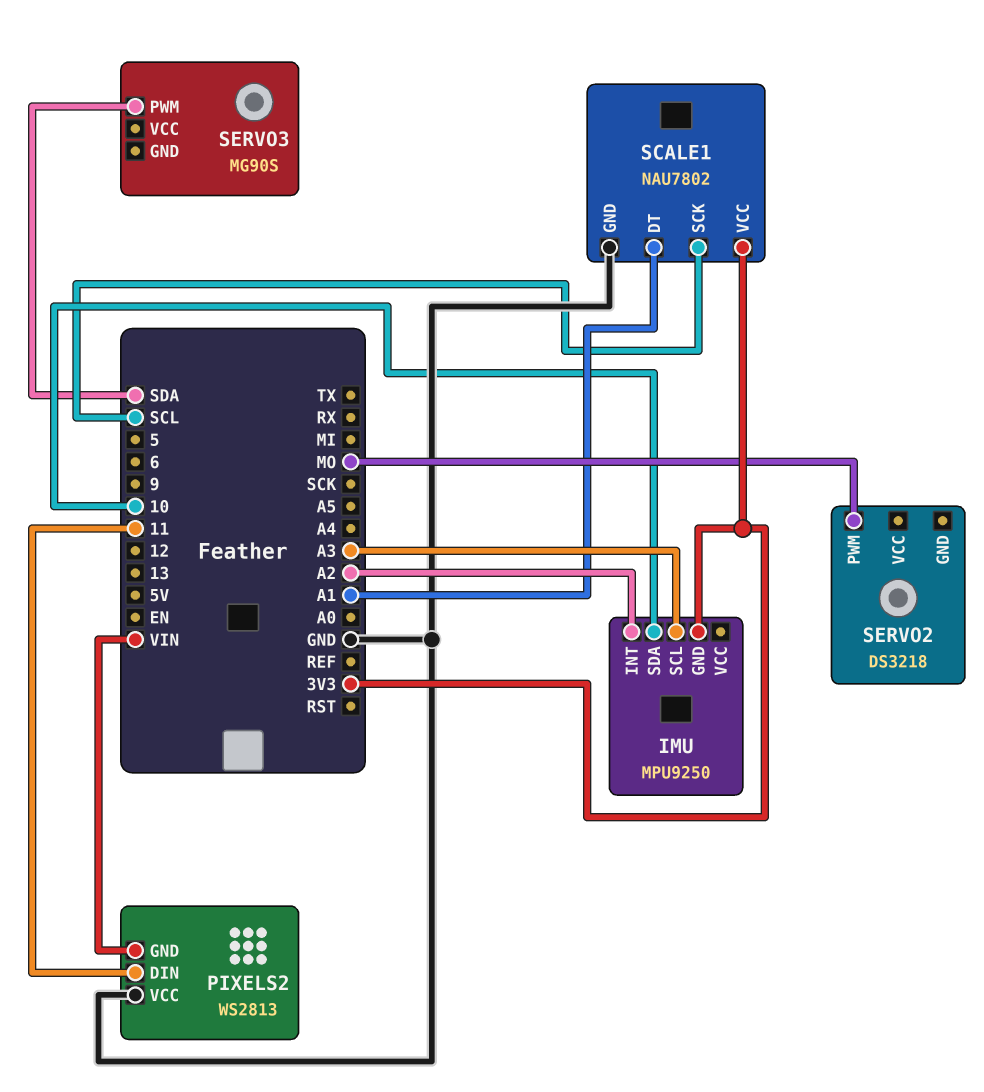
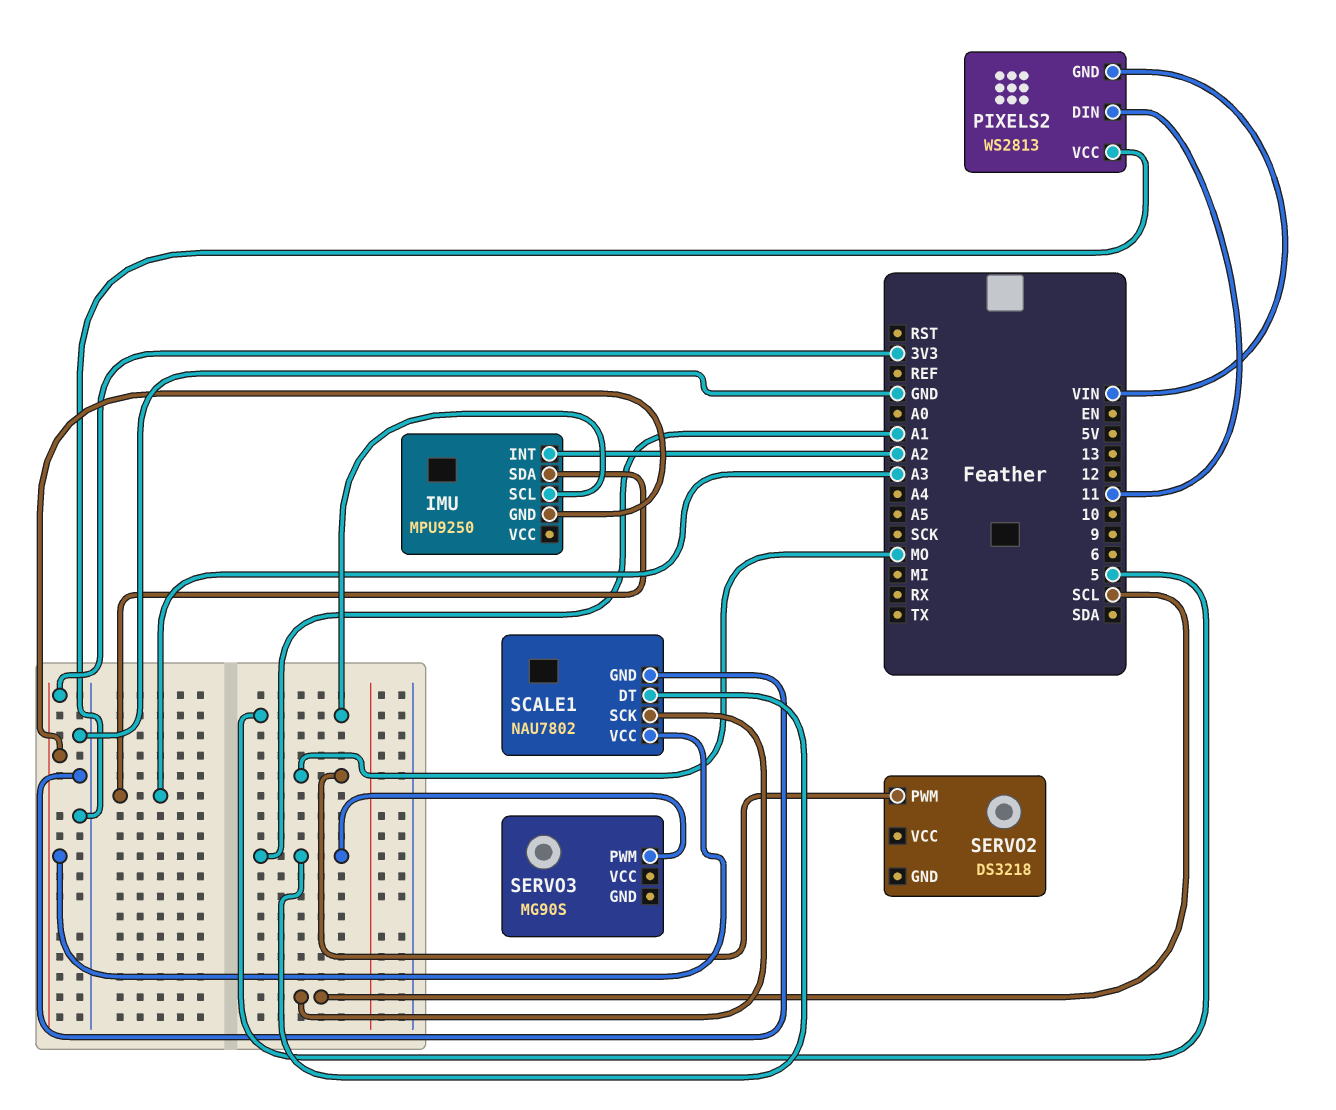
IMU pin SCL: A3 -> 5
IMU pin SDA: 10 -> A3
SERVO3 pin PWM: SDA -> A1

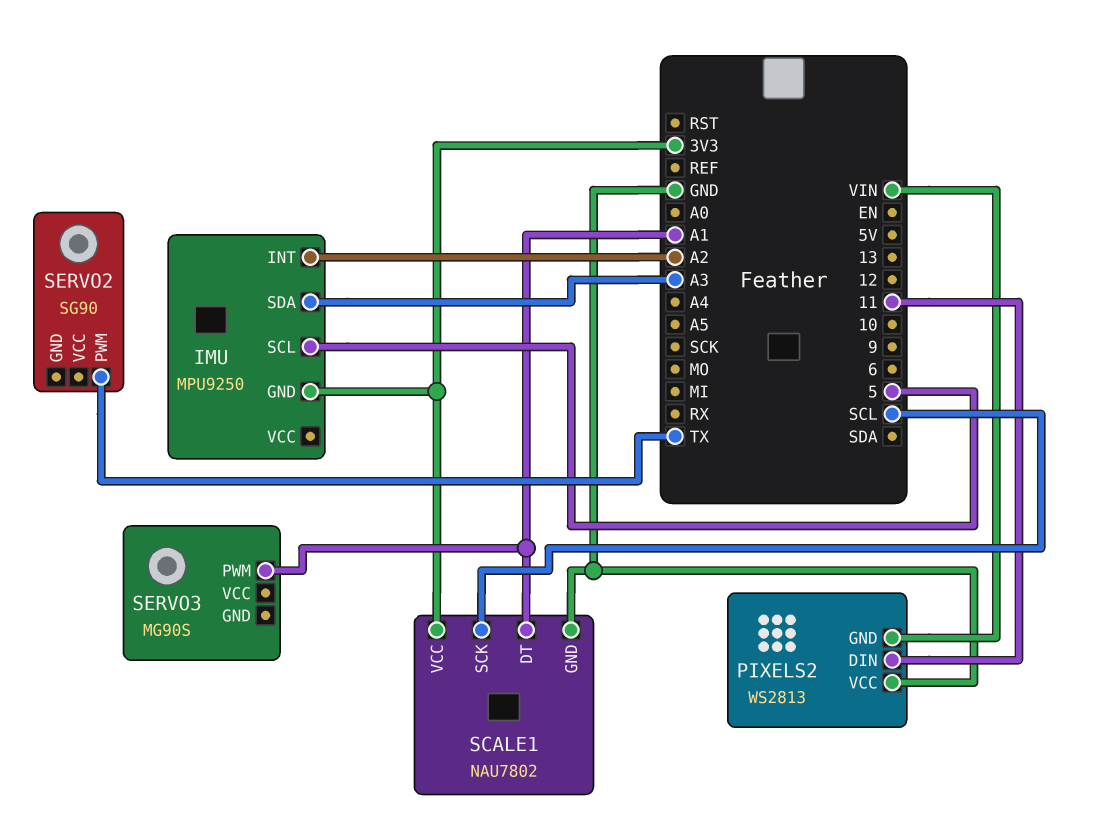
SERVO2: DS3218 -> SG90
SERVO2 pin PWM: MO -> TX

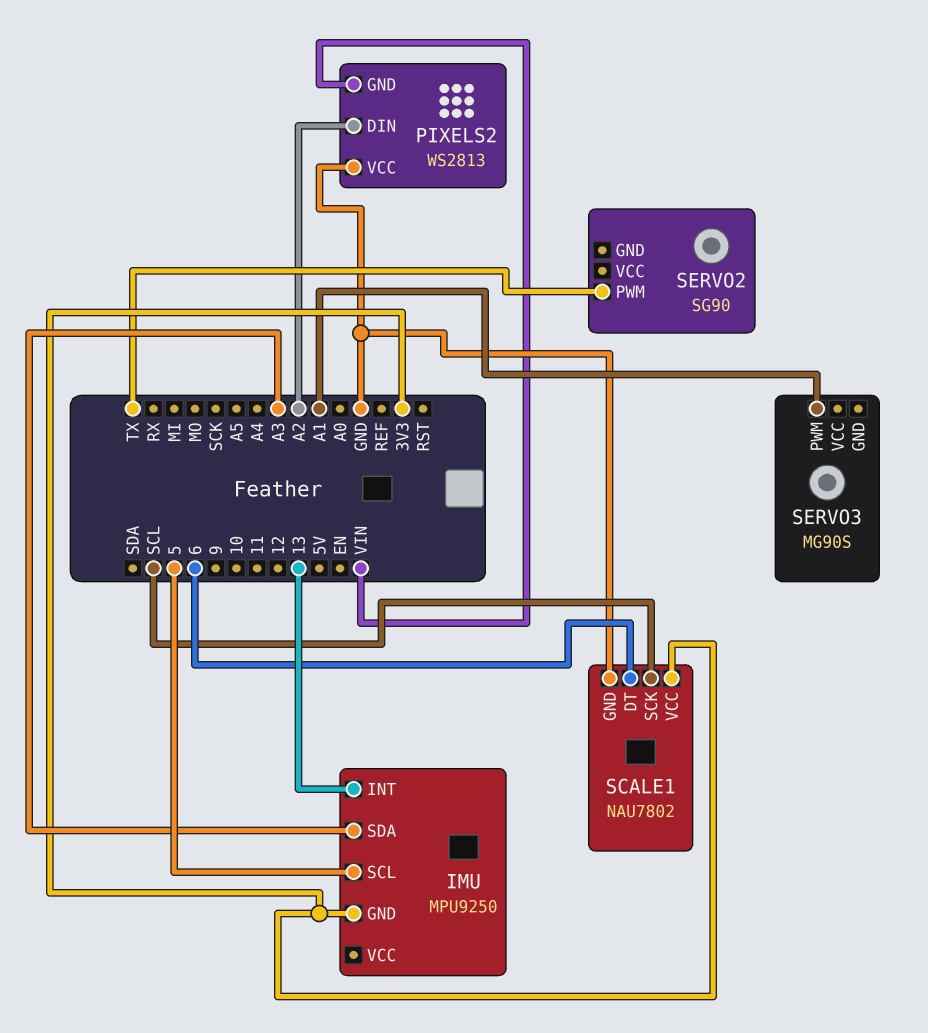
IMU pin INT: A2 -> 13
PIXELS2 pin DIN: 11 -> A2
SCALE1 pin DT: A1 -> 6

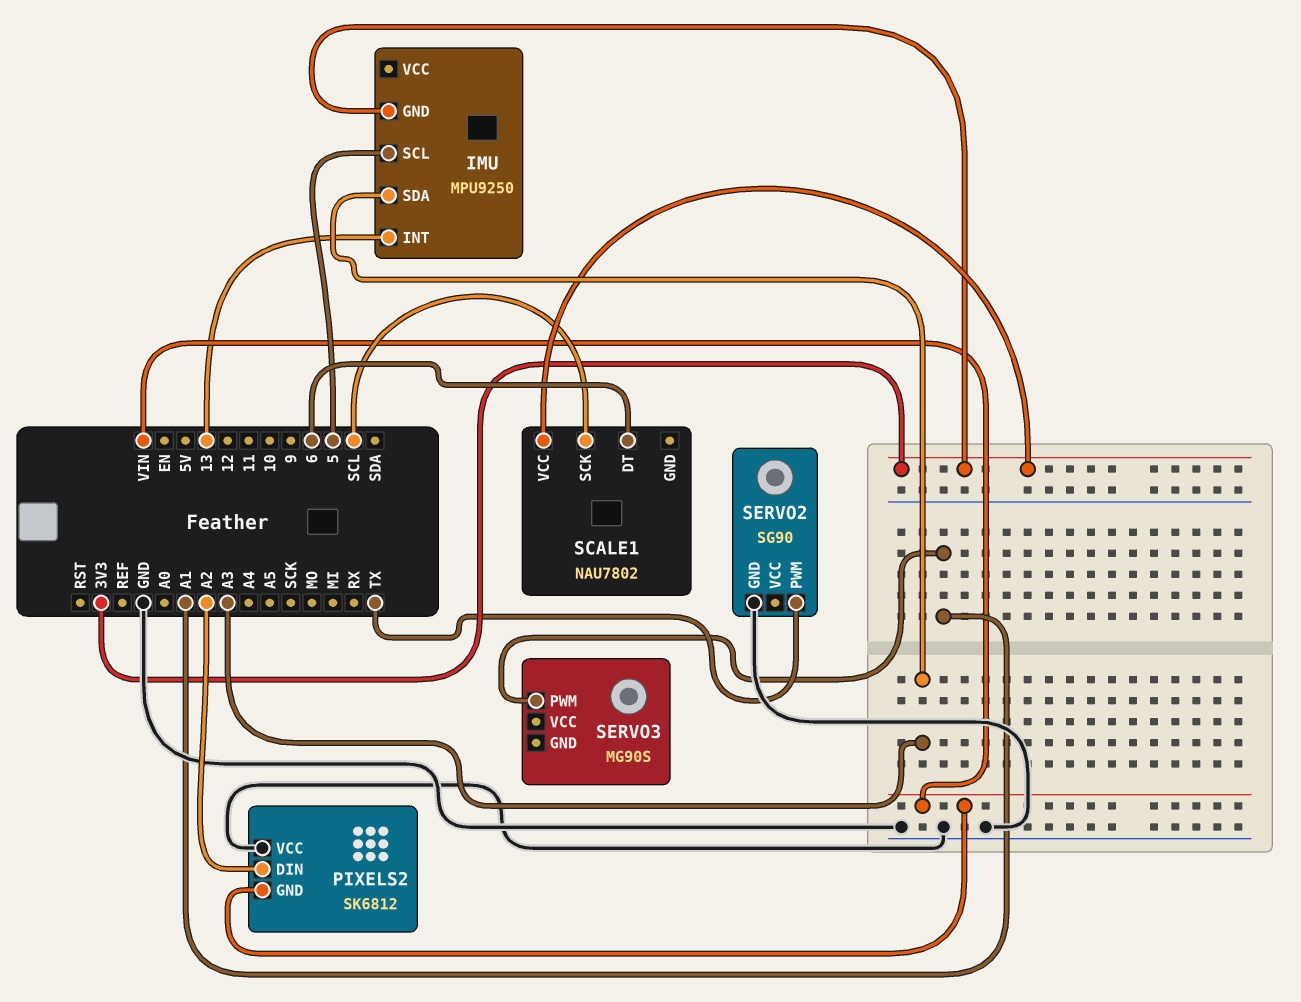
PIXELS2: WS2813 -> SK6812
SCALE1 pin GND: GND -> none
SERVO2 pin GND: none -> GND

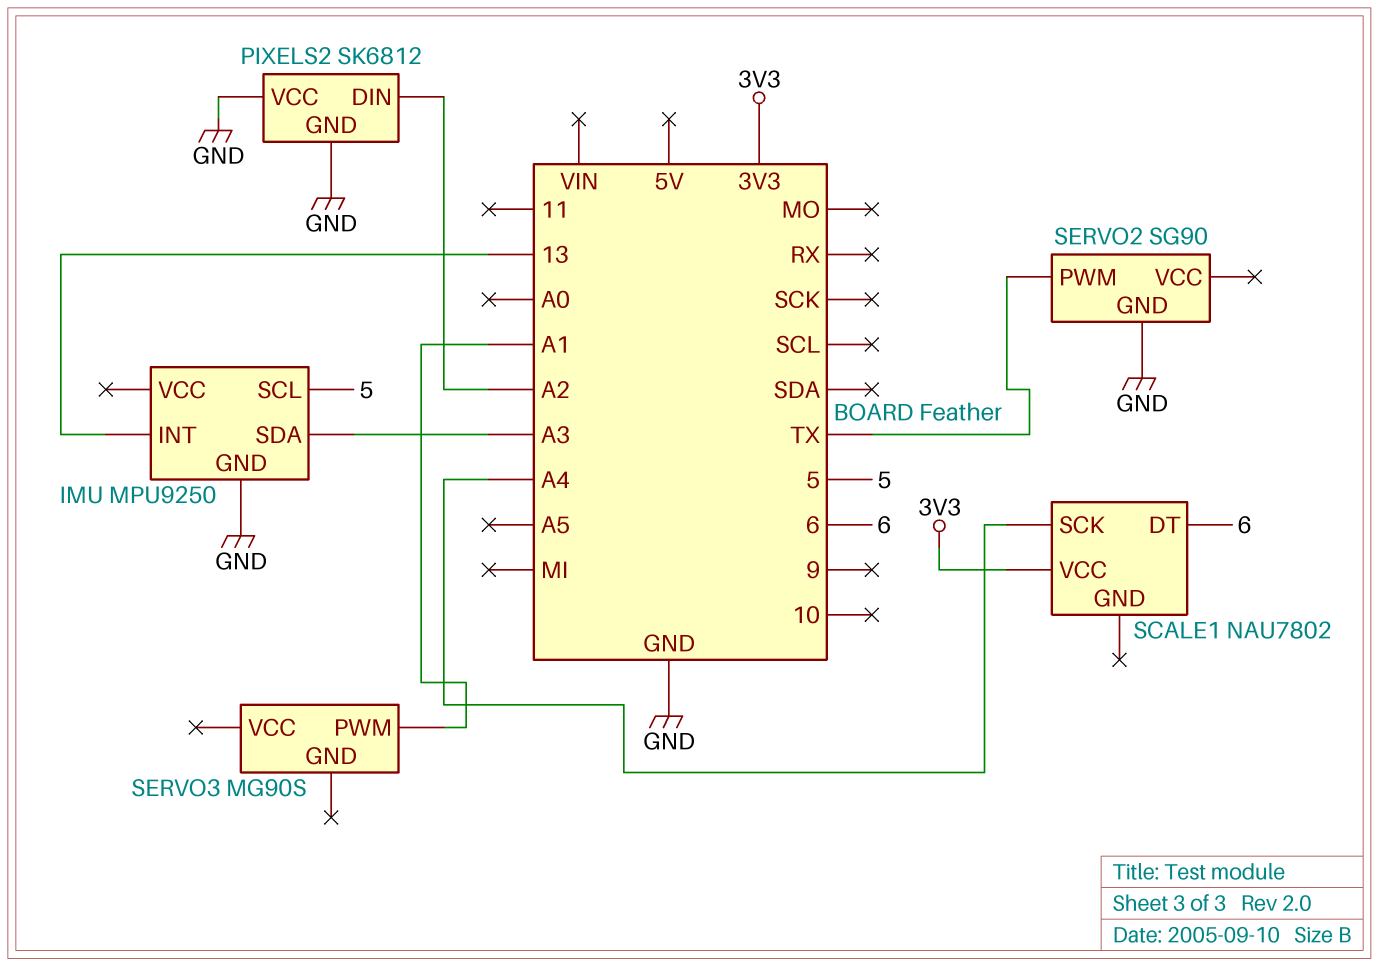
IMU pin GND: 3V3 -> GND
PIXELS2 pin GND: VIN -> GND
SCALE1 pin SCK: SCL -> A4

